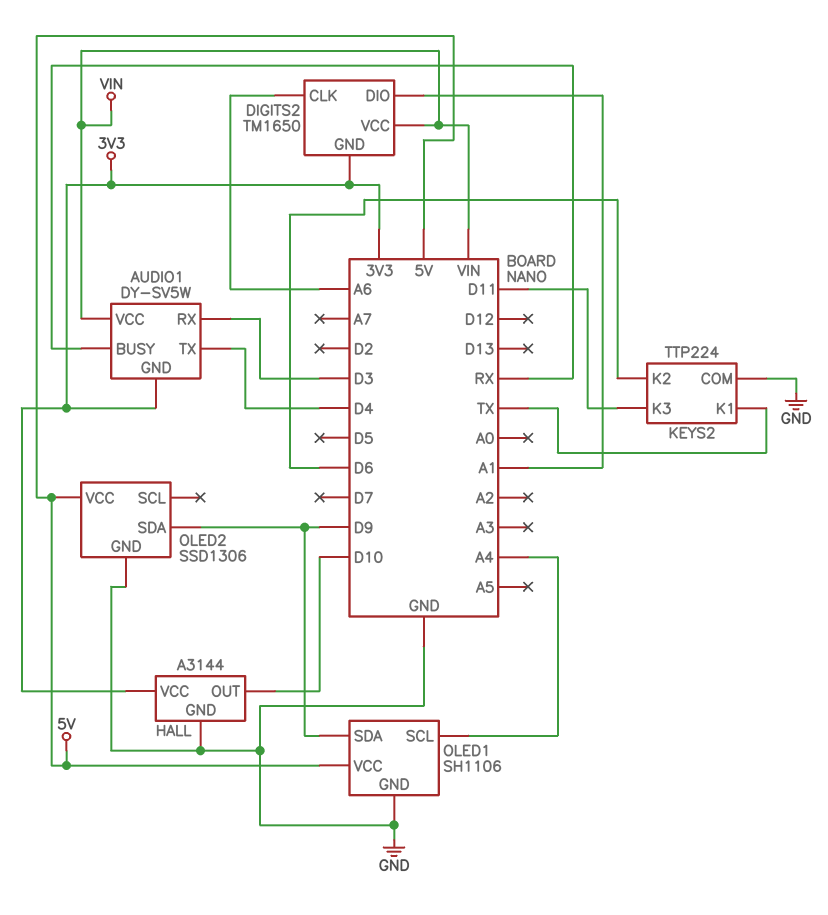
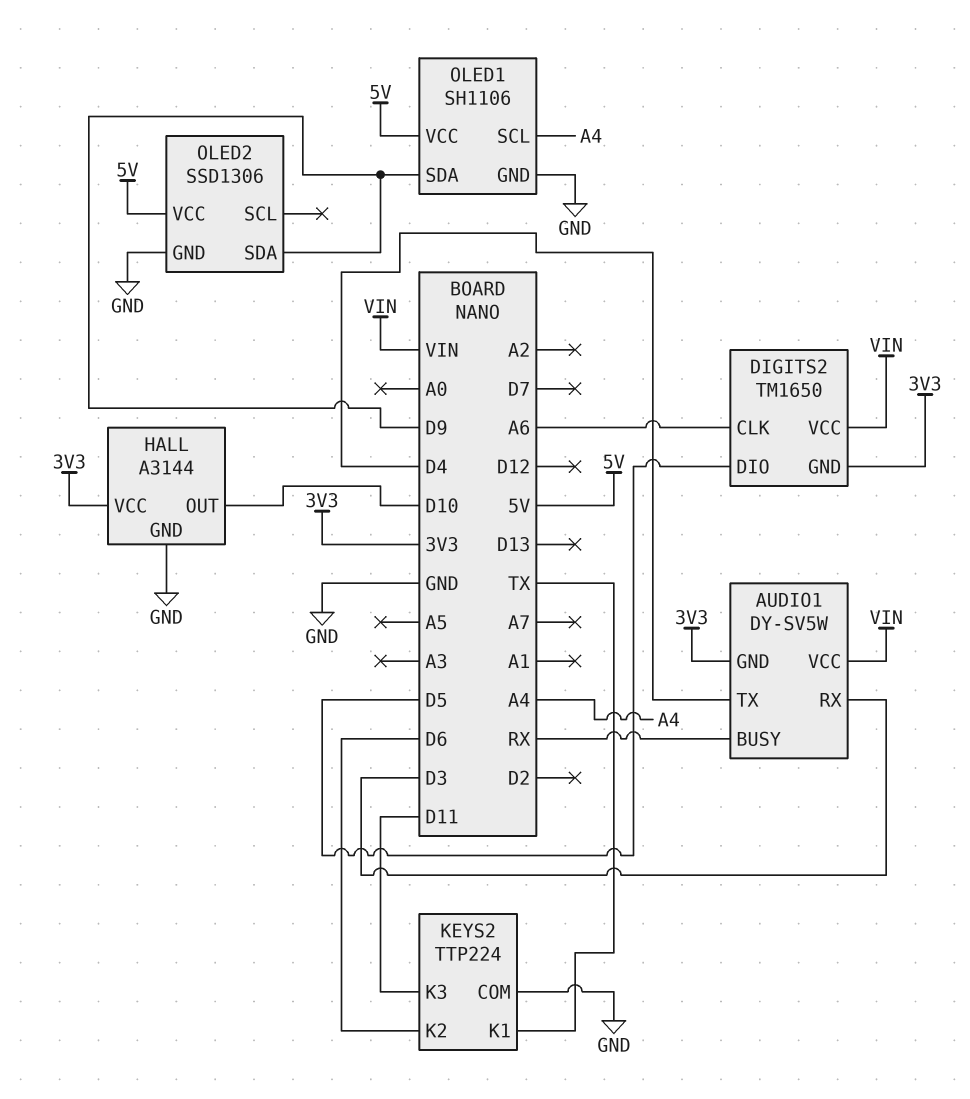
DIGITS2 pin DIO: A1 -> D5

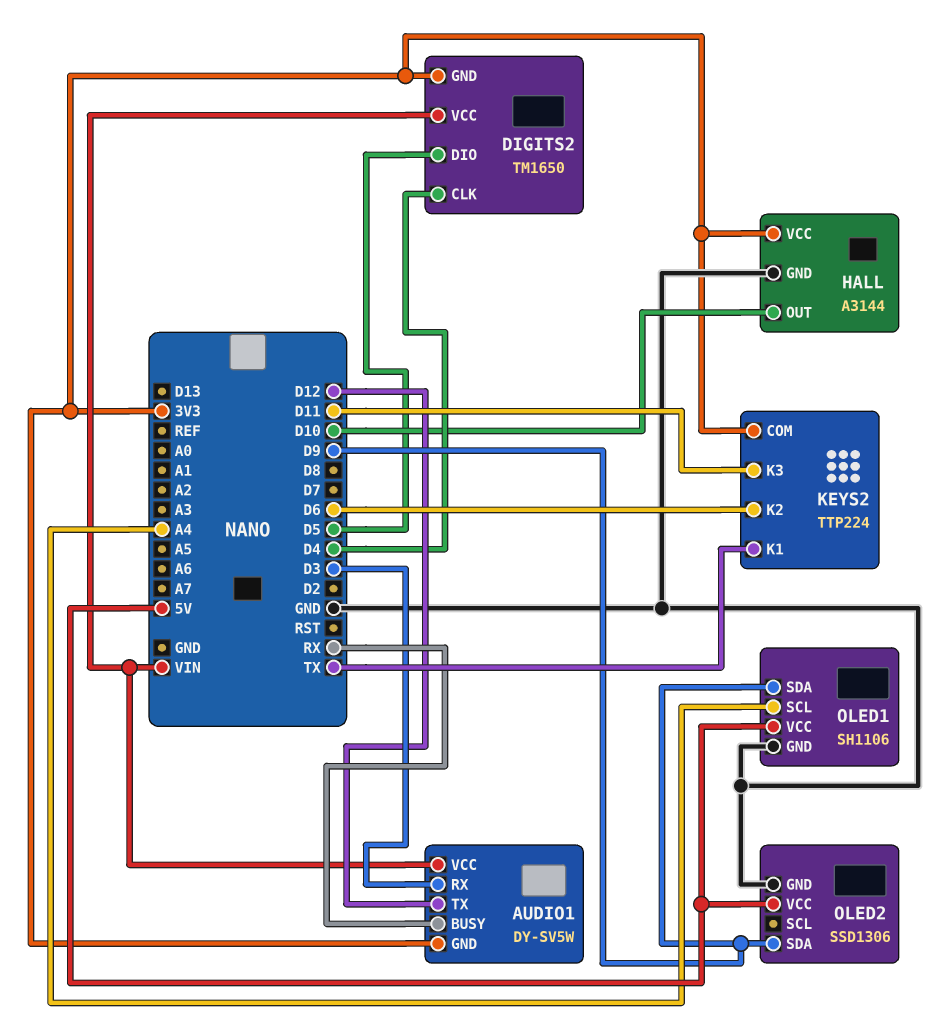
AUDIO1 pin TX: D4 -> D12
DIGITS2 pin CLK: A6 -> D4
KEYS2 pin COM: GND -> 3V3

